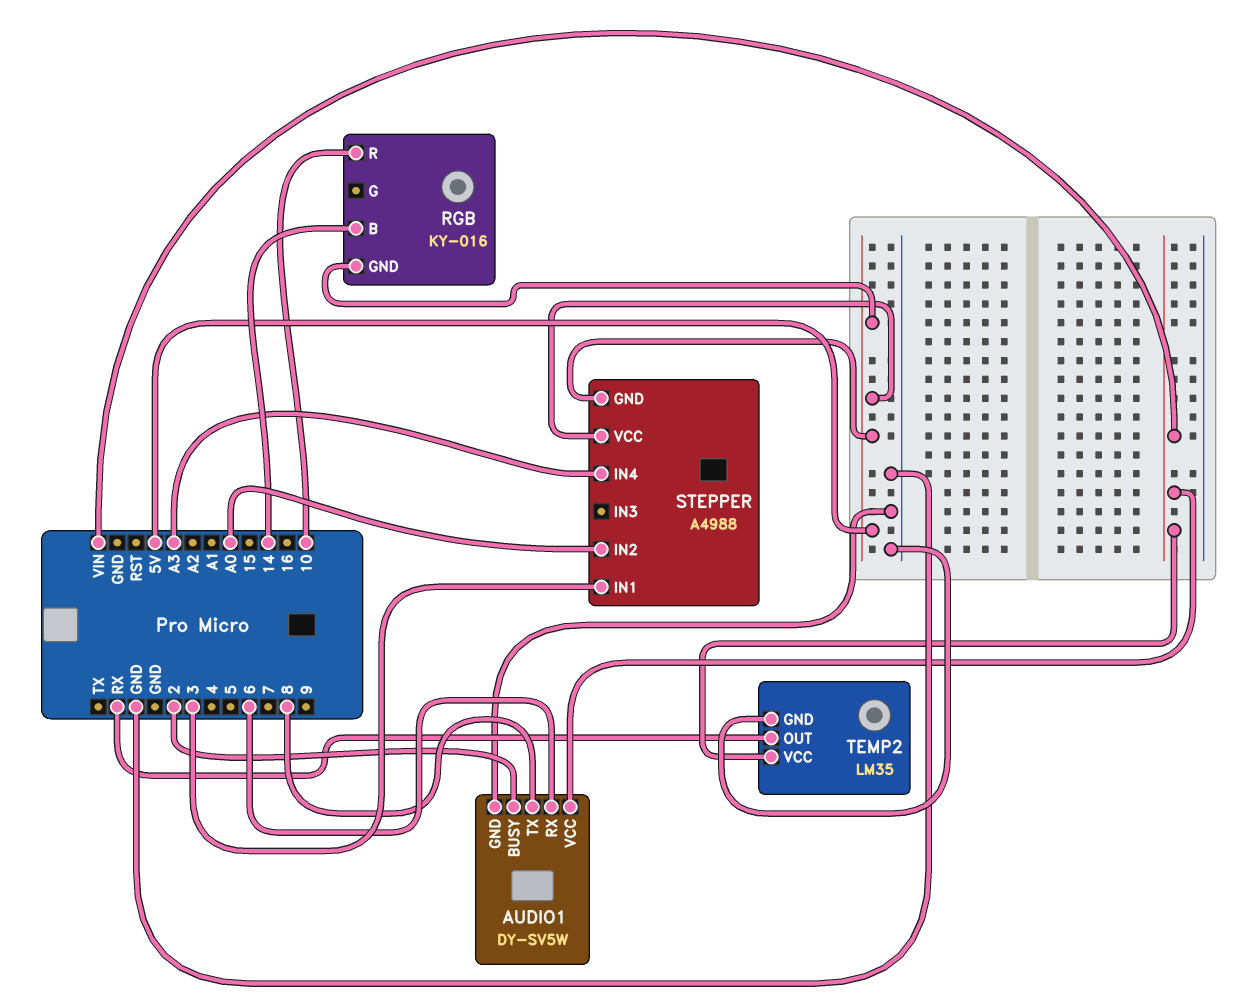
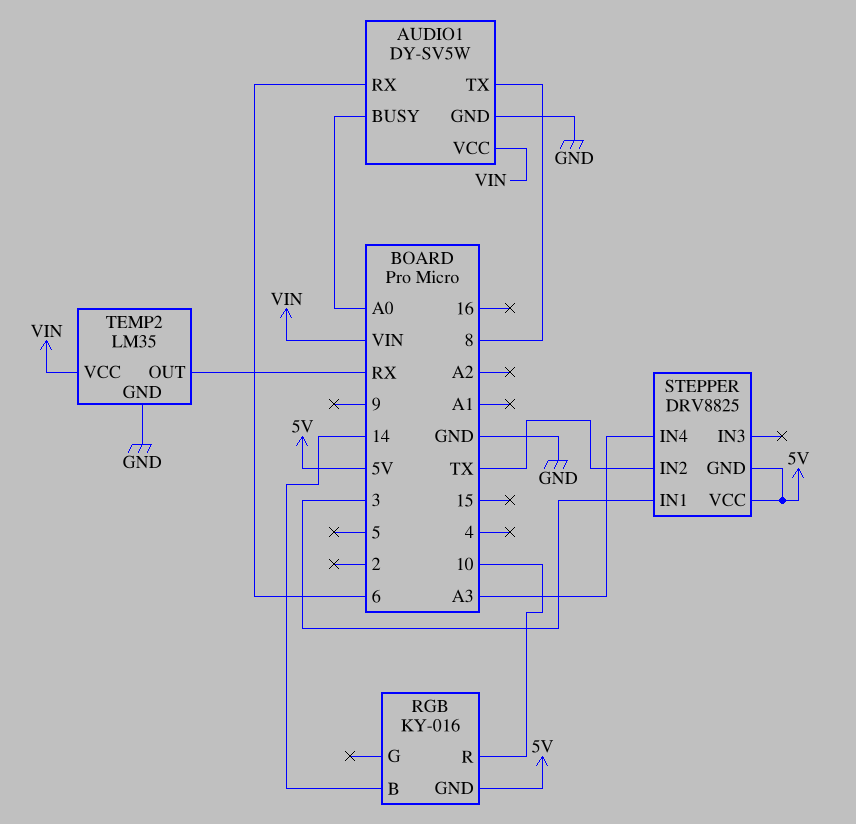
AUDIO1 pin BUSY: 2 -> A0
STEPPER: A4988 -> DRV8825
STEPPER pin IN2: A0 -> TX

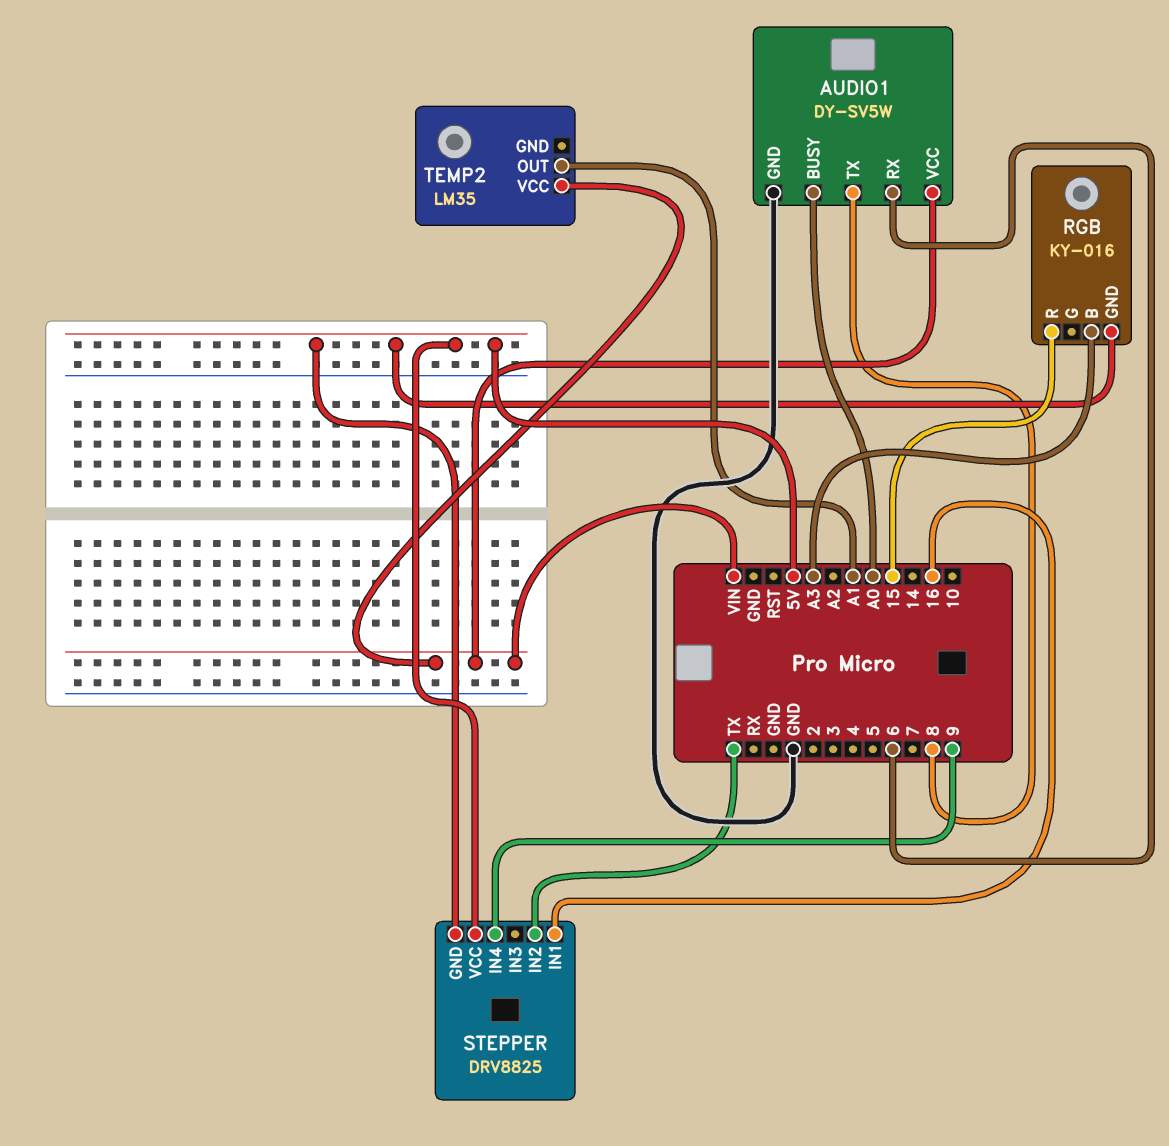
RGB pin B: 14 -> A3
RGB pin R: 10 -> 15
STEPPER pin IN1: 3 -> 16
STEPPER pin IN4: A3 -> 9
TEMP2 pin GND: GND -> none
TEMP2 pin OUT: RX -> A1

